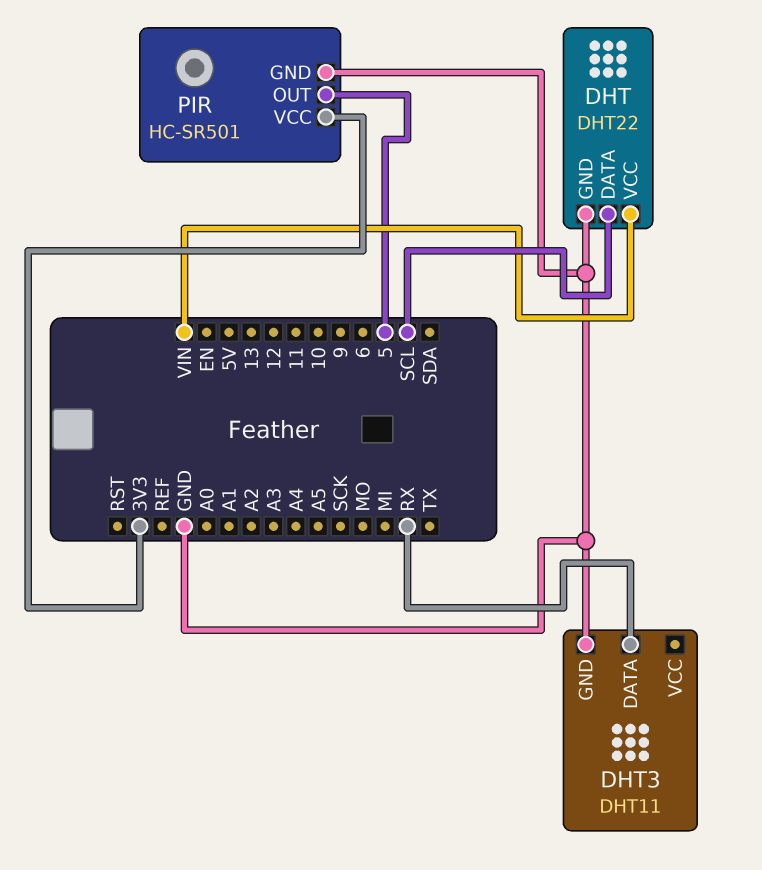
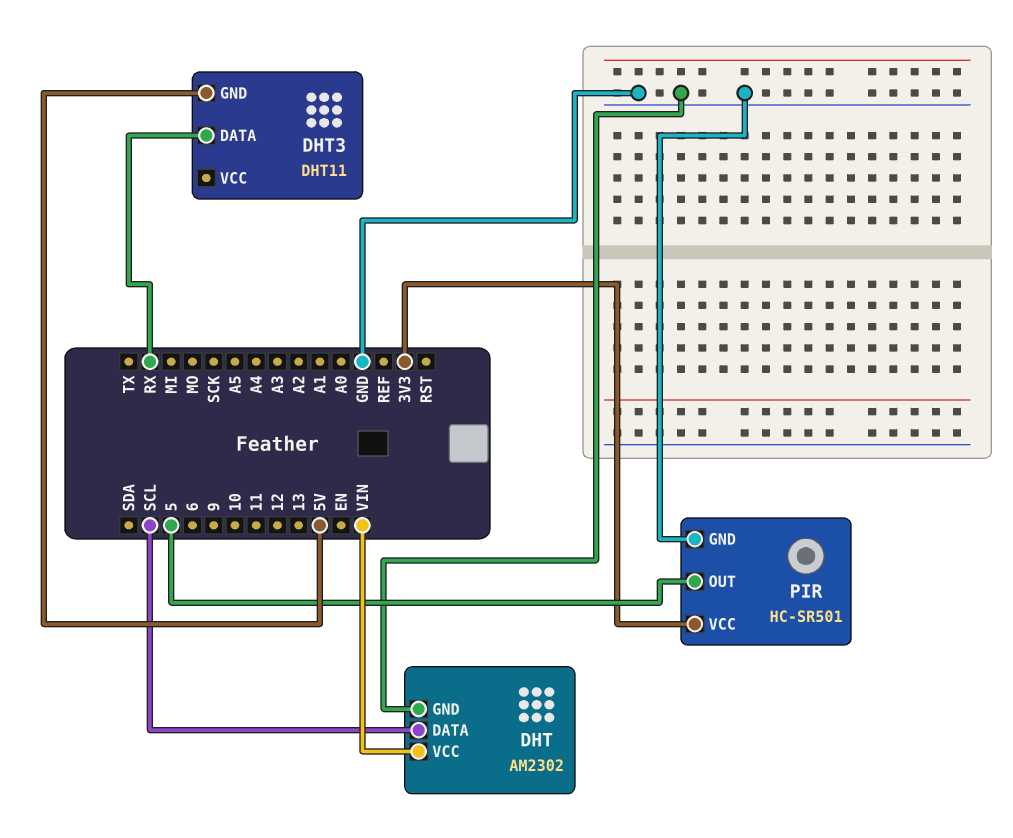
DHT: DHT22 -> AM2302
DHT3 pin GND: GND -> 5V

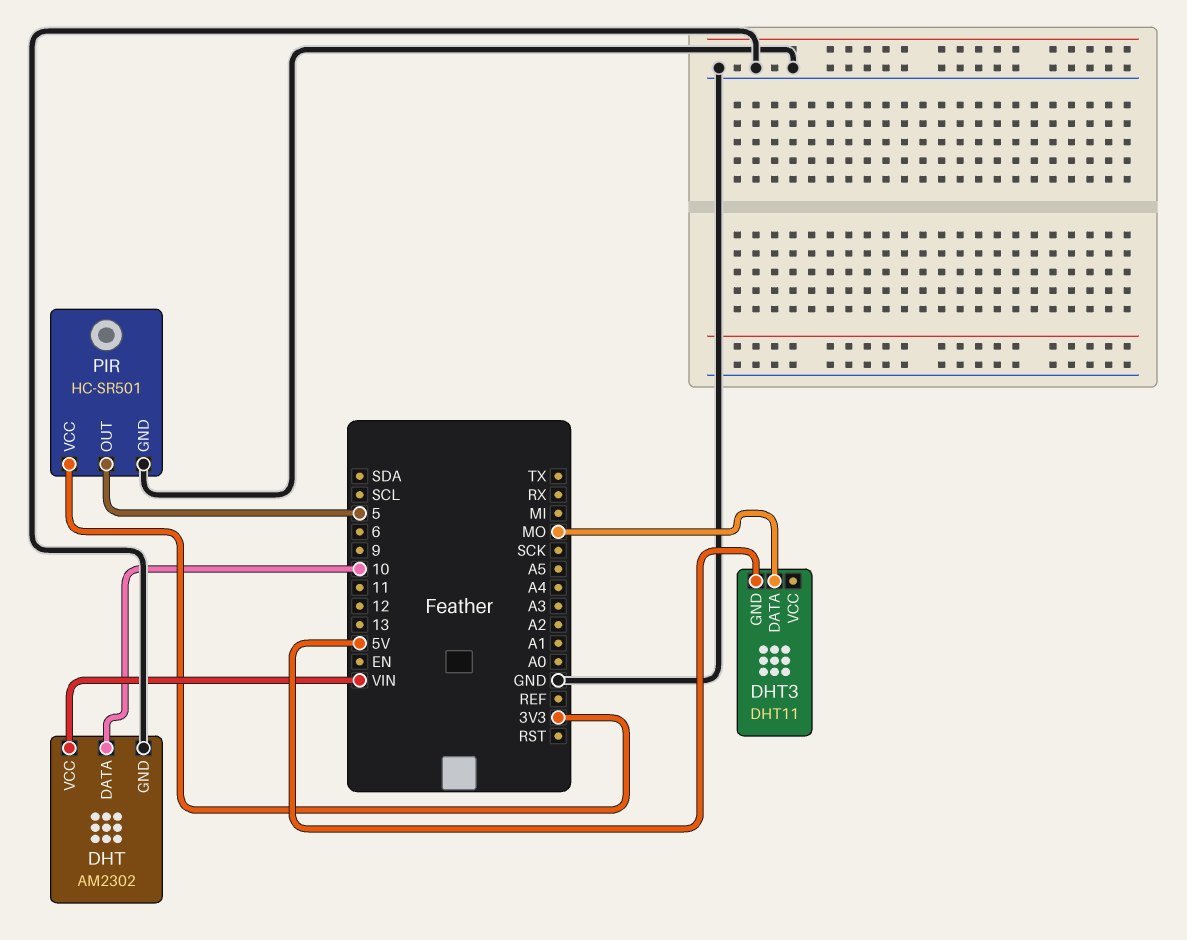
DHT pin DATA: SCL -> 10
DHT3 pin DATA: RX -> MO

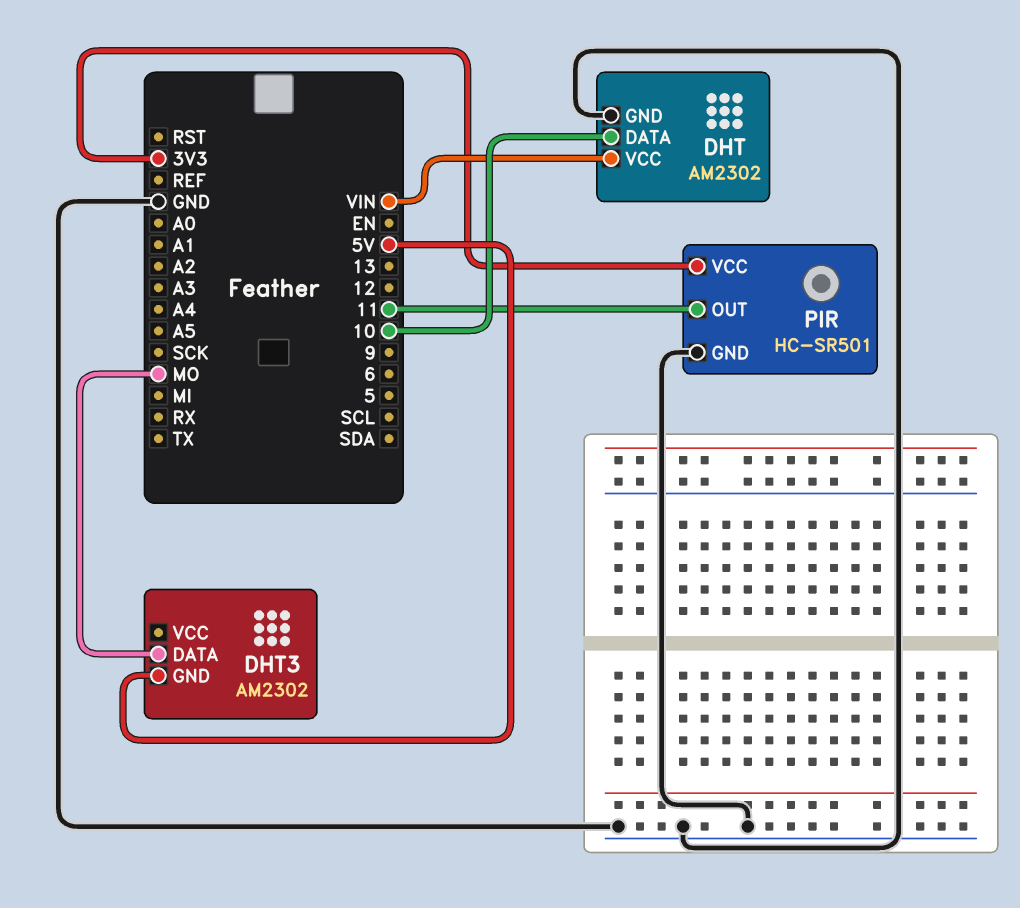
DHT3: DHT11 -> AM2302
PIR pin OUT: 5 -> 11

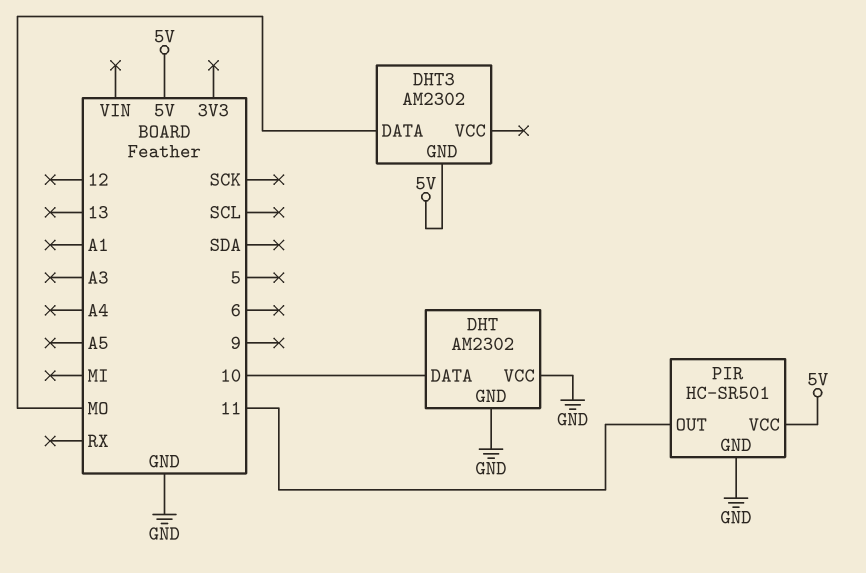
DHT pin VCC: VIN -> GND
PIR pin VCC: 3V3 -> 5V

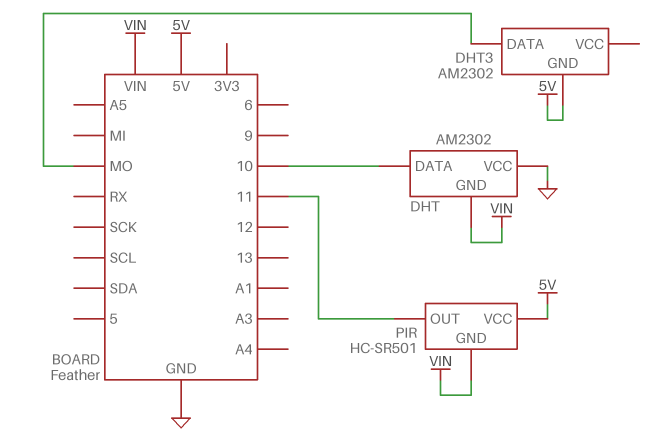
DHT pin GND: GND -> VIN
PIR pin GND: GND -> VIN

